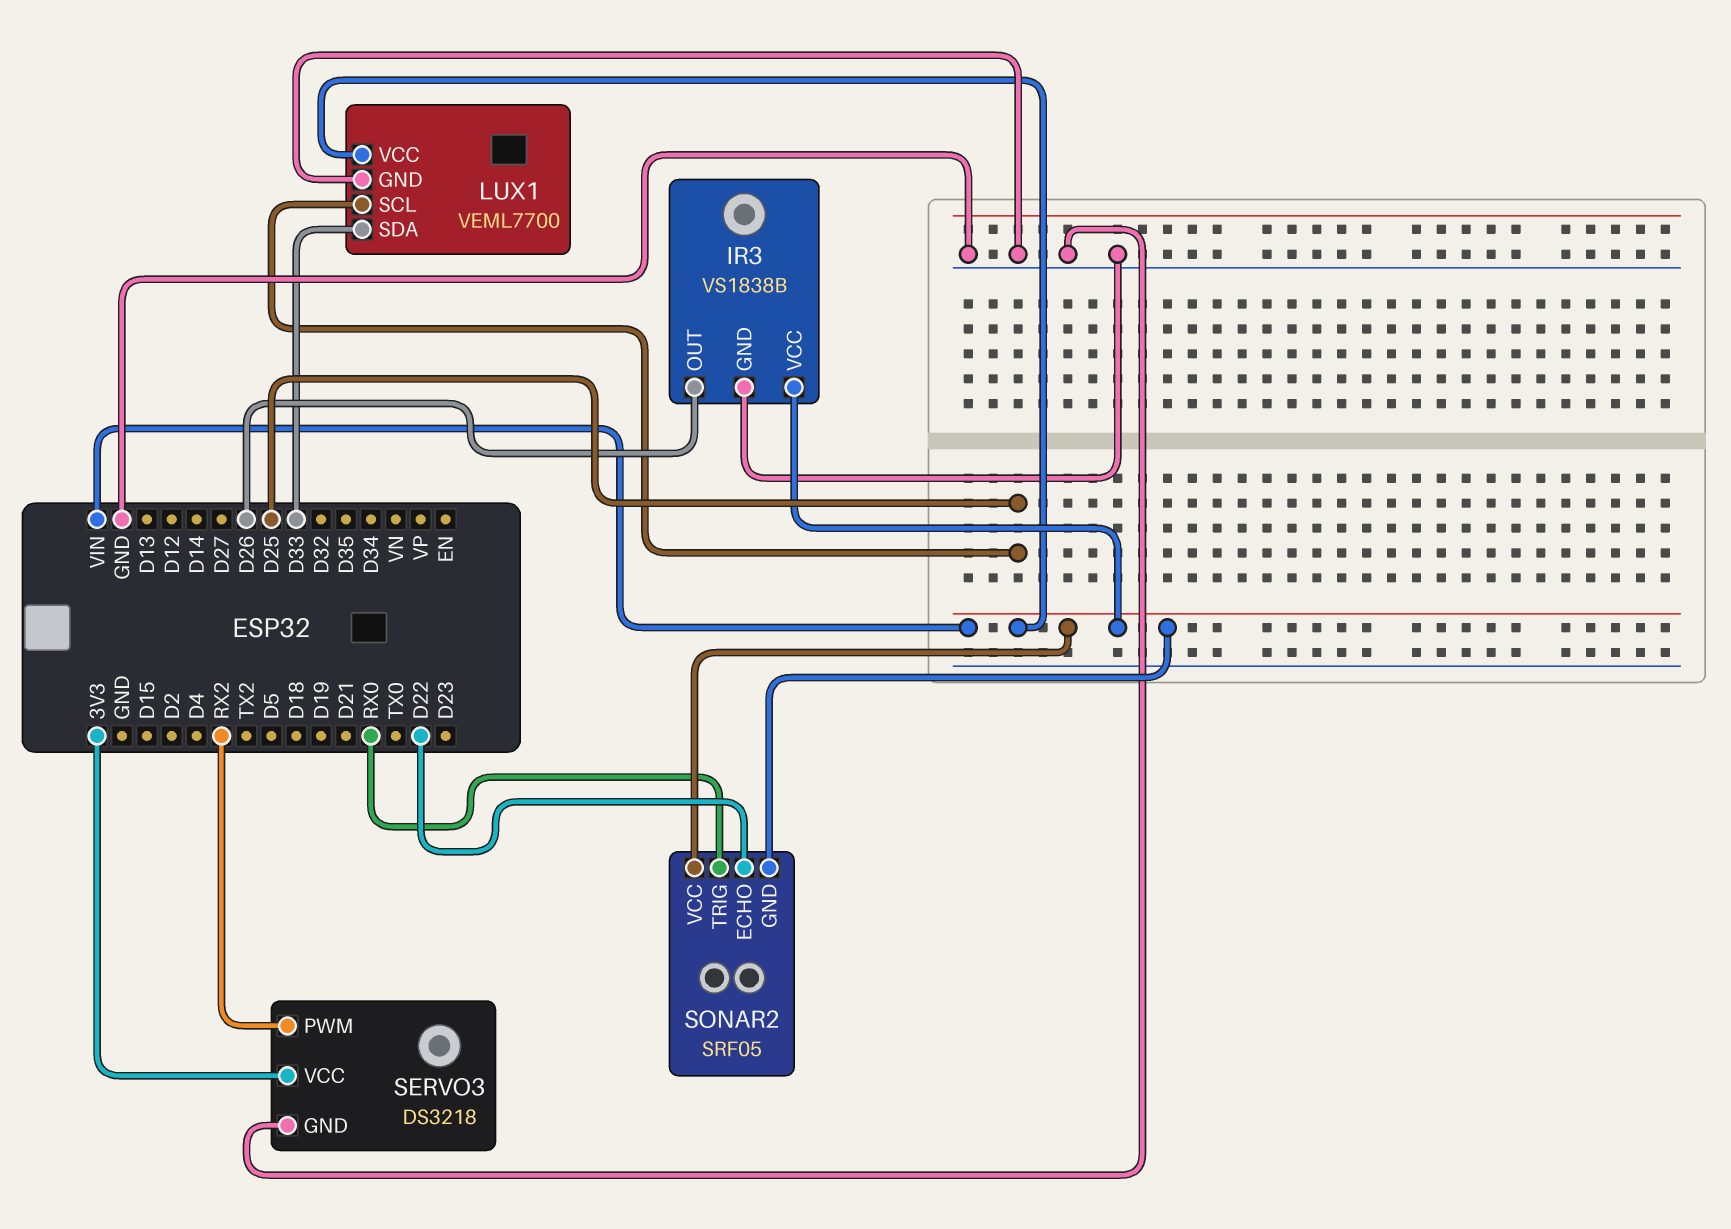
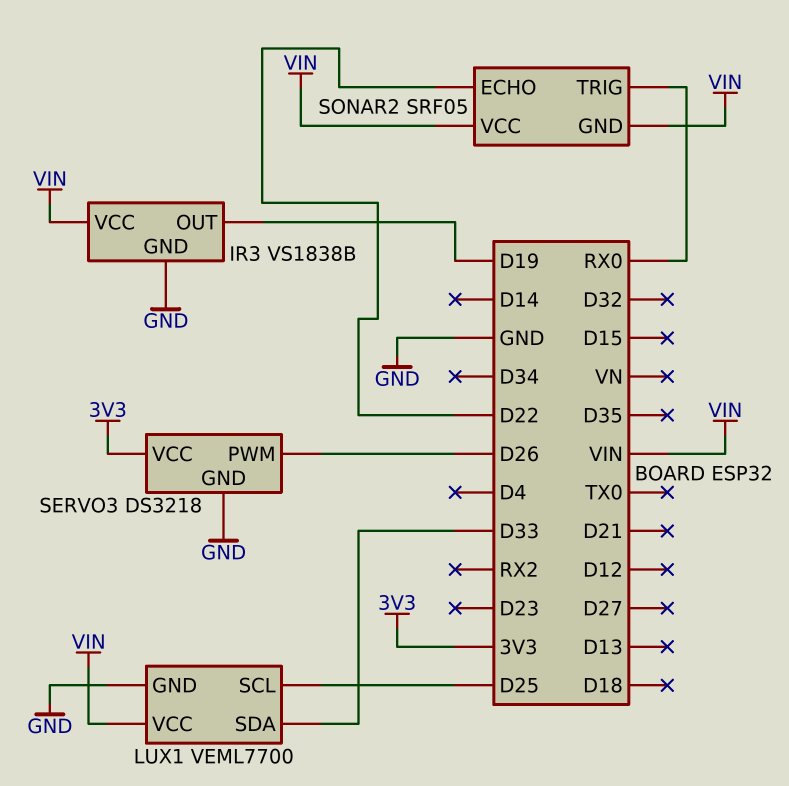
IR3 pin OUT: D26 -> D19
SERVO3 pin PWM: RX2 -> D26

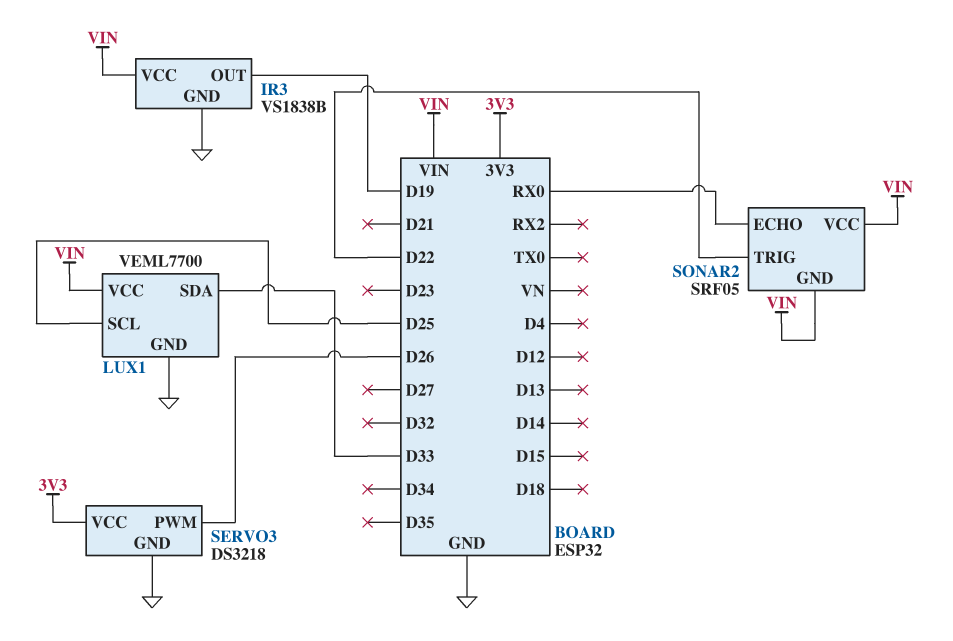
SONAR2 pin ECHO: D22 -> RX0
SONAR2 pin TRIG: RX0 -> D22

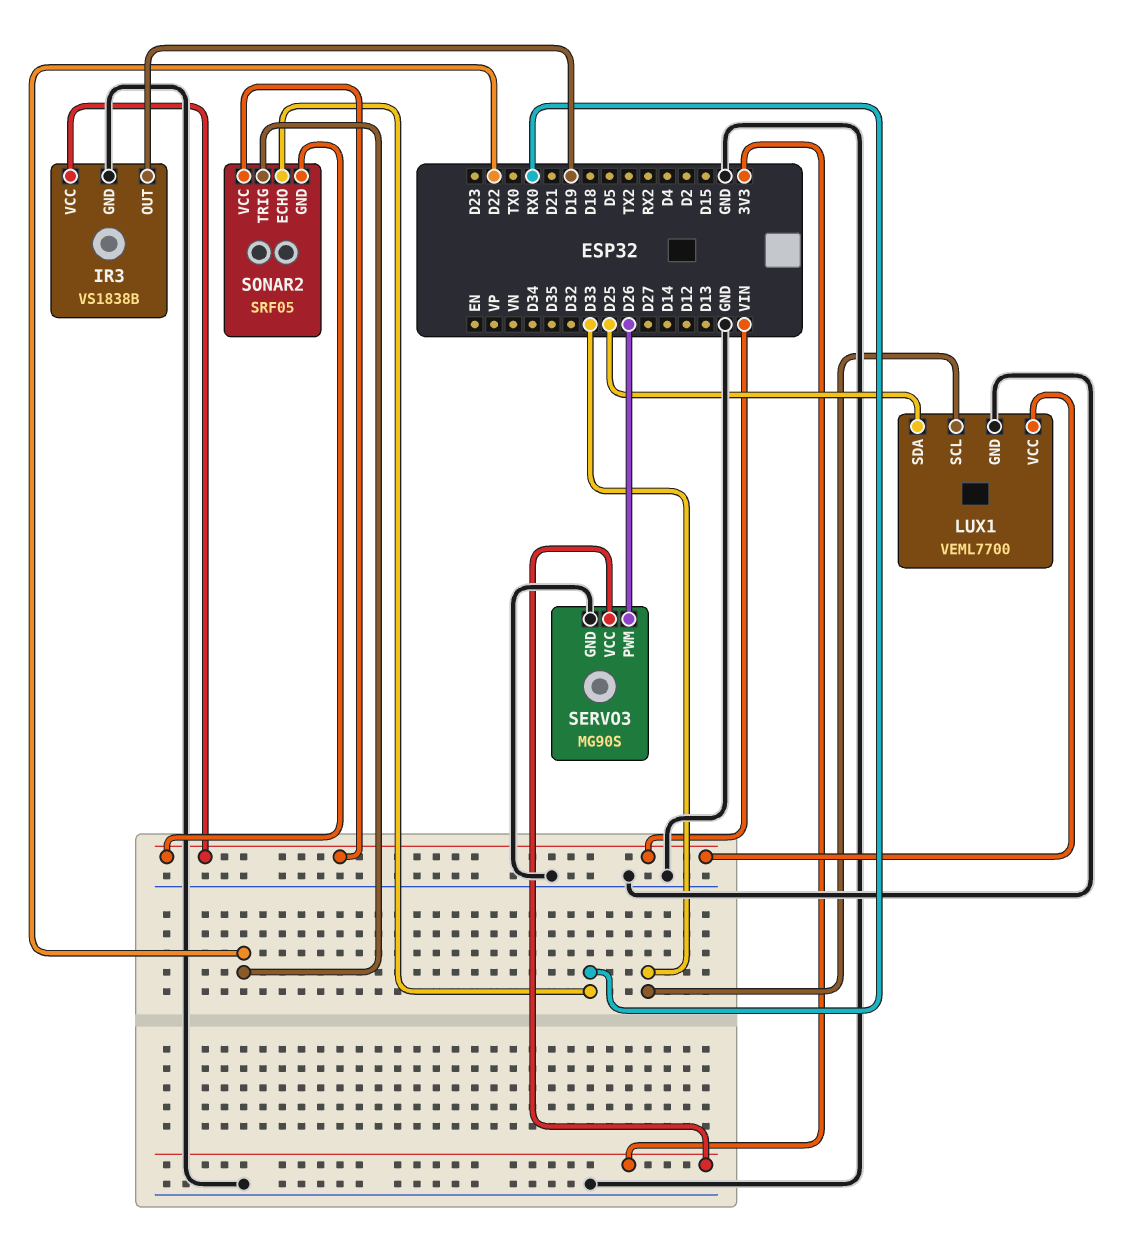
LUX1 pin SCL: D25 -> D33
LUX1 pin SDA: D33 -> D25
SERVO3: DS3218 -> MG90S

